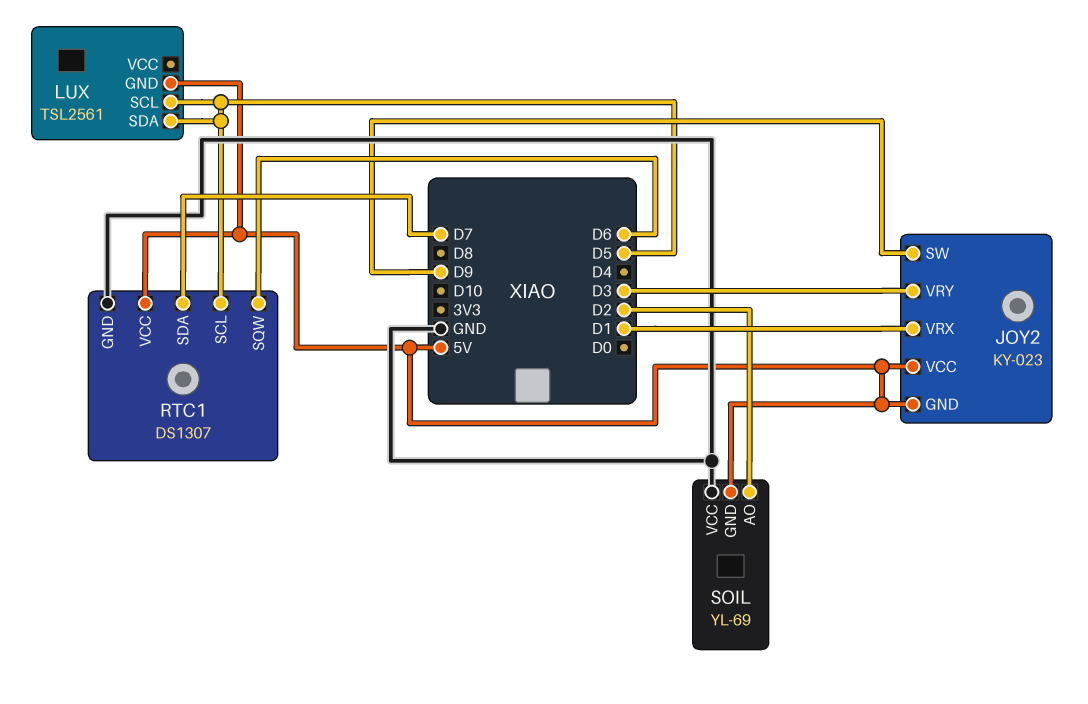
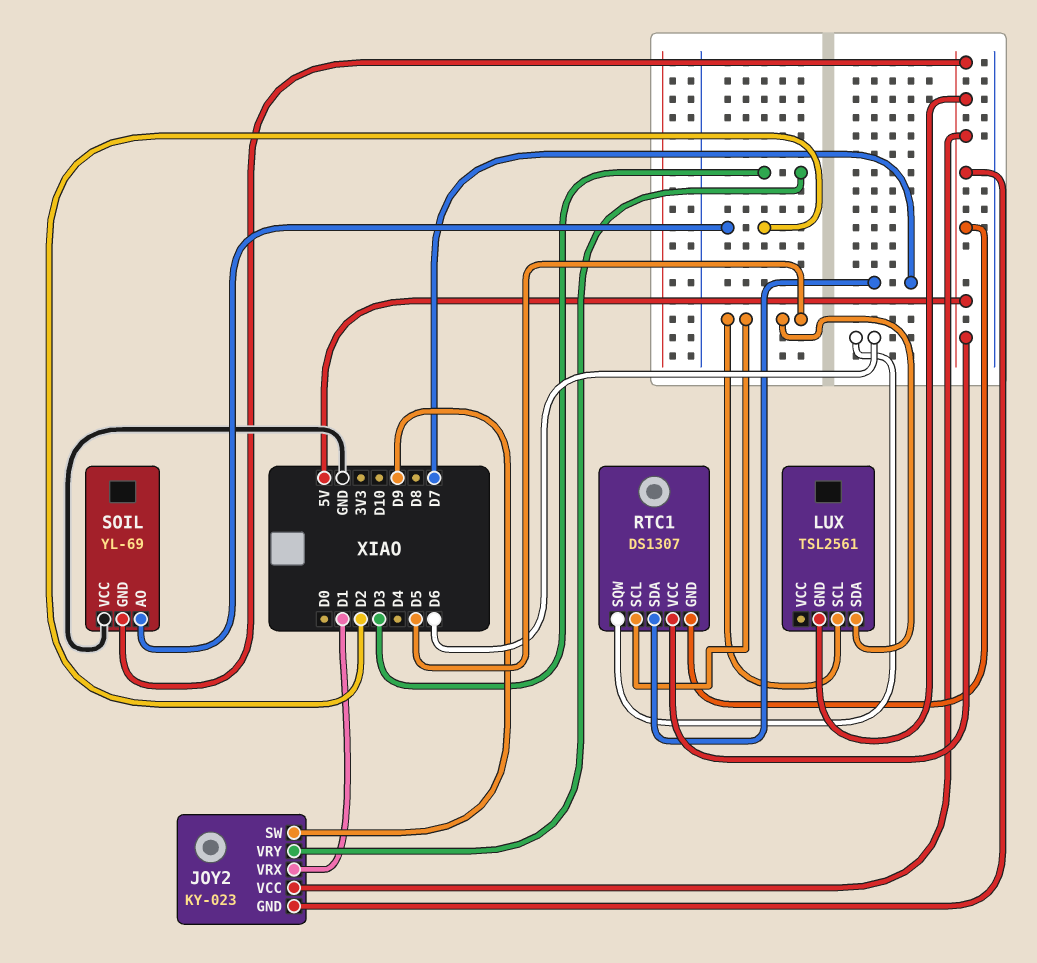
RTC1 pin GND: GND -> 5V

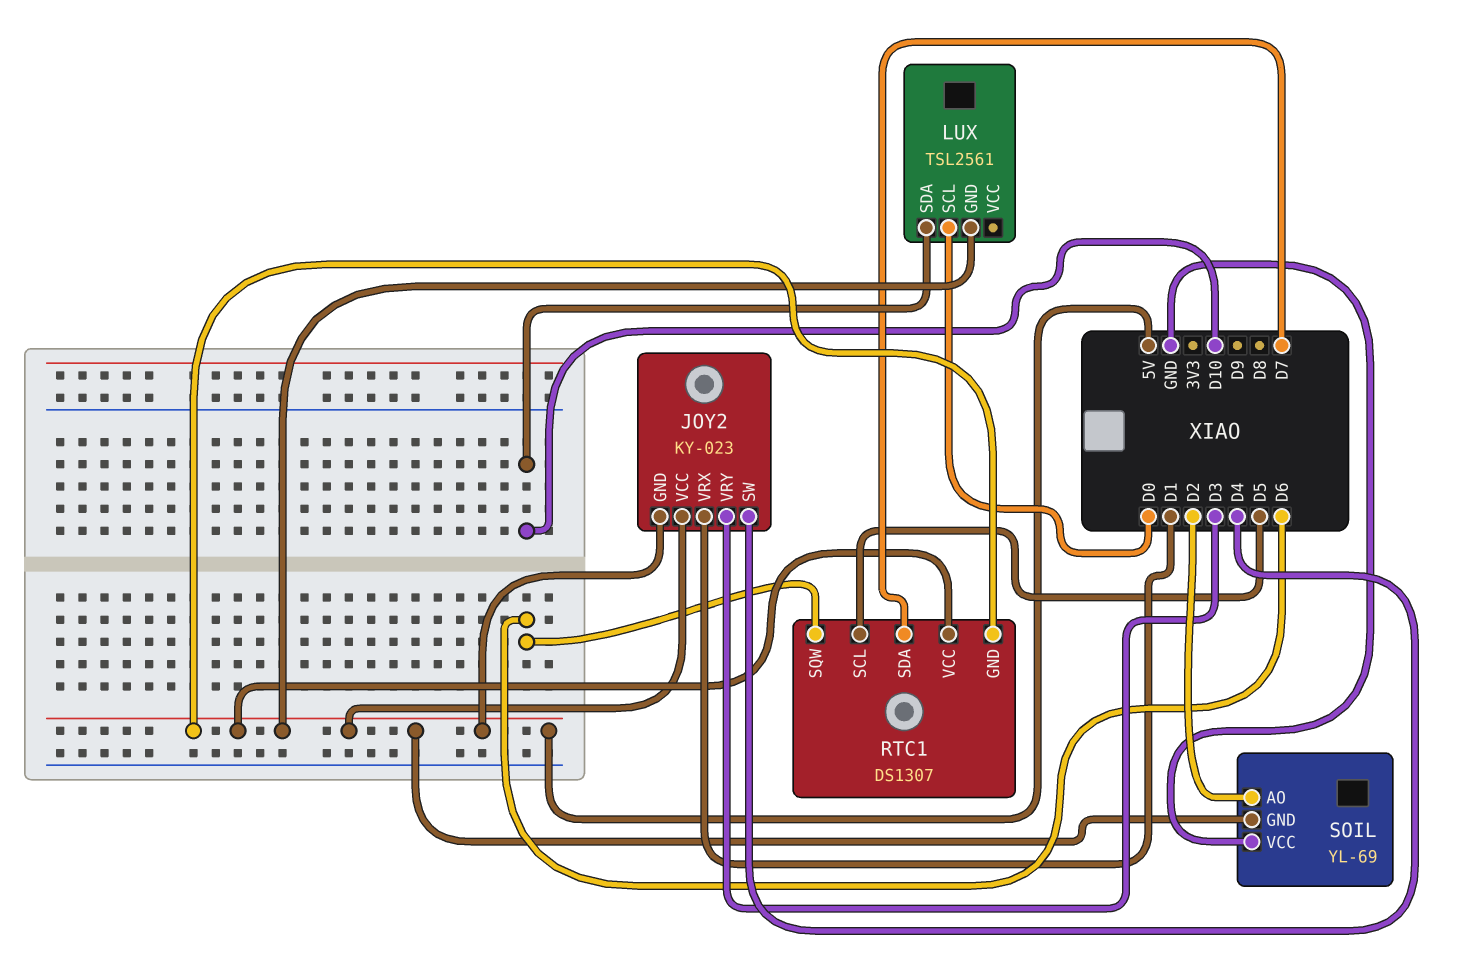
JOY2 pin SW: D9 -> D4
LUX pin SCL: D5 -> D0
LUX pin SDA: D5 -> D10

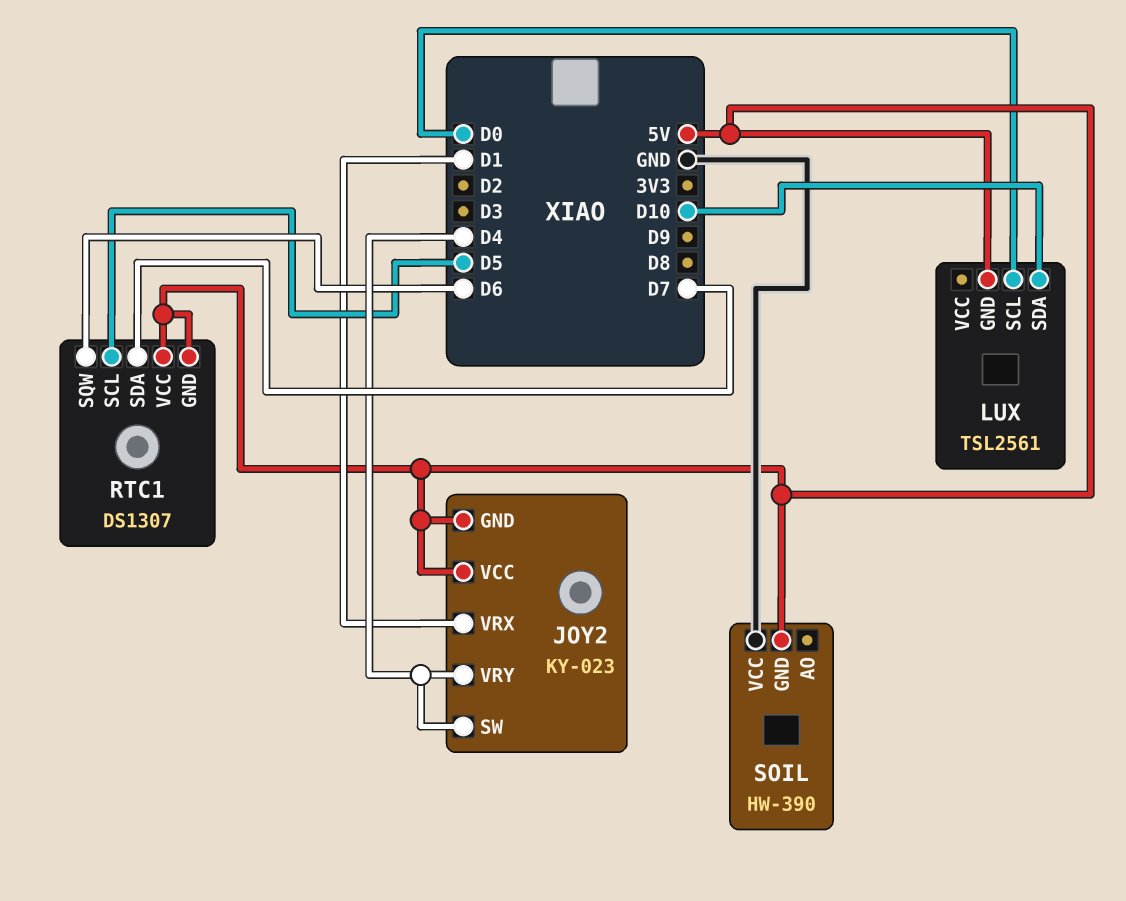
JOY2 pin VRY: D3 -> D4
SOIL: YL-69 -> HW-390
SOIL pin AO: D2 -> none

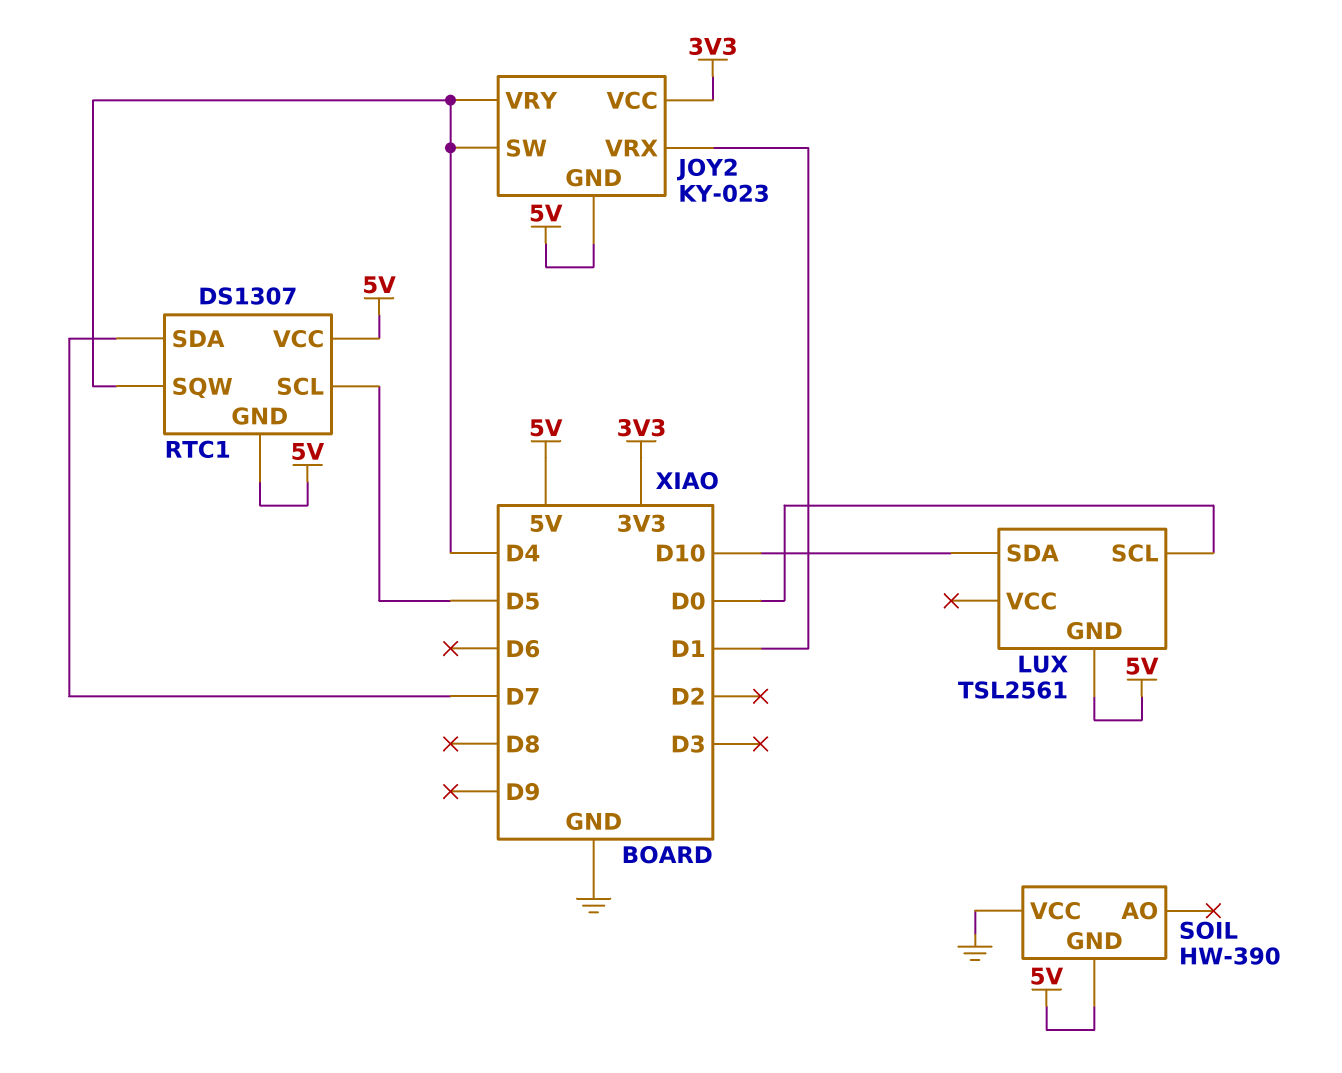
JOY2 pin VCC: 5V -> 3V3
RTC1 pin SQW: D6 -> D4

